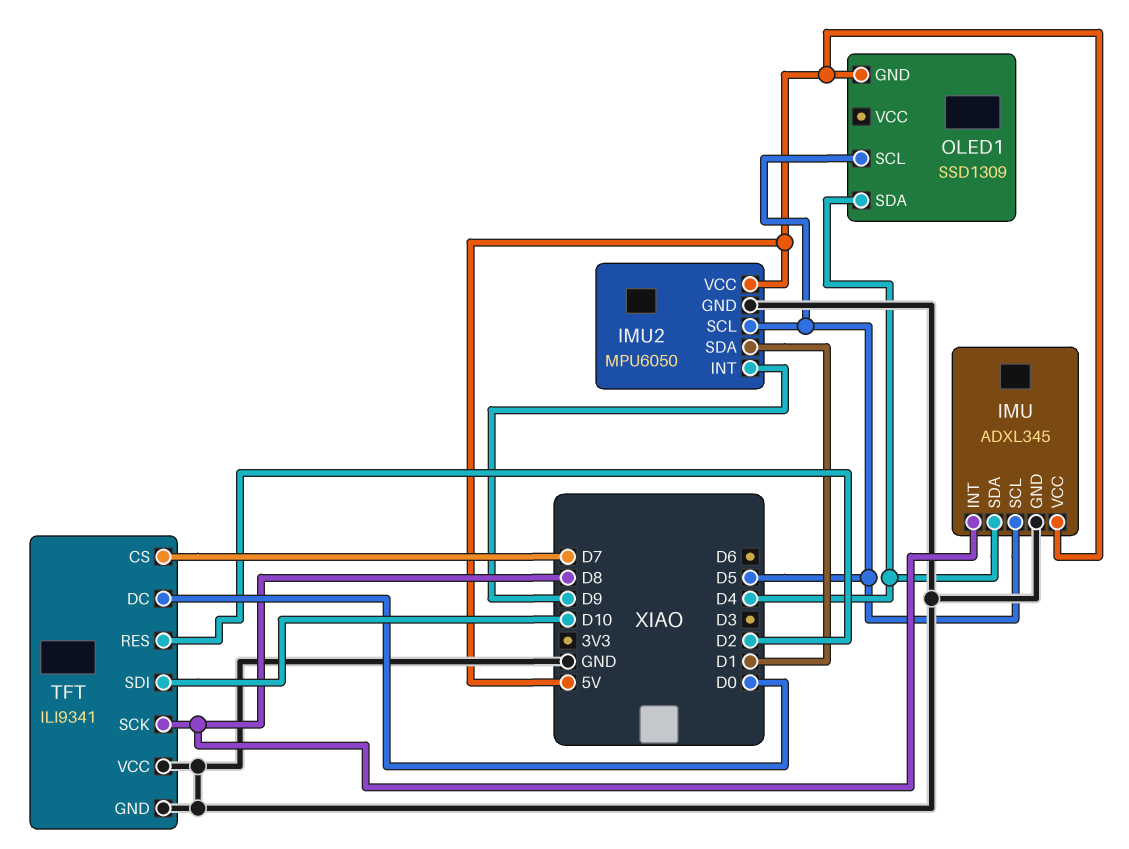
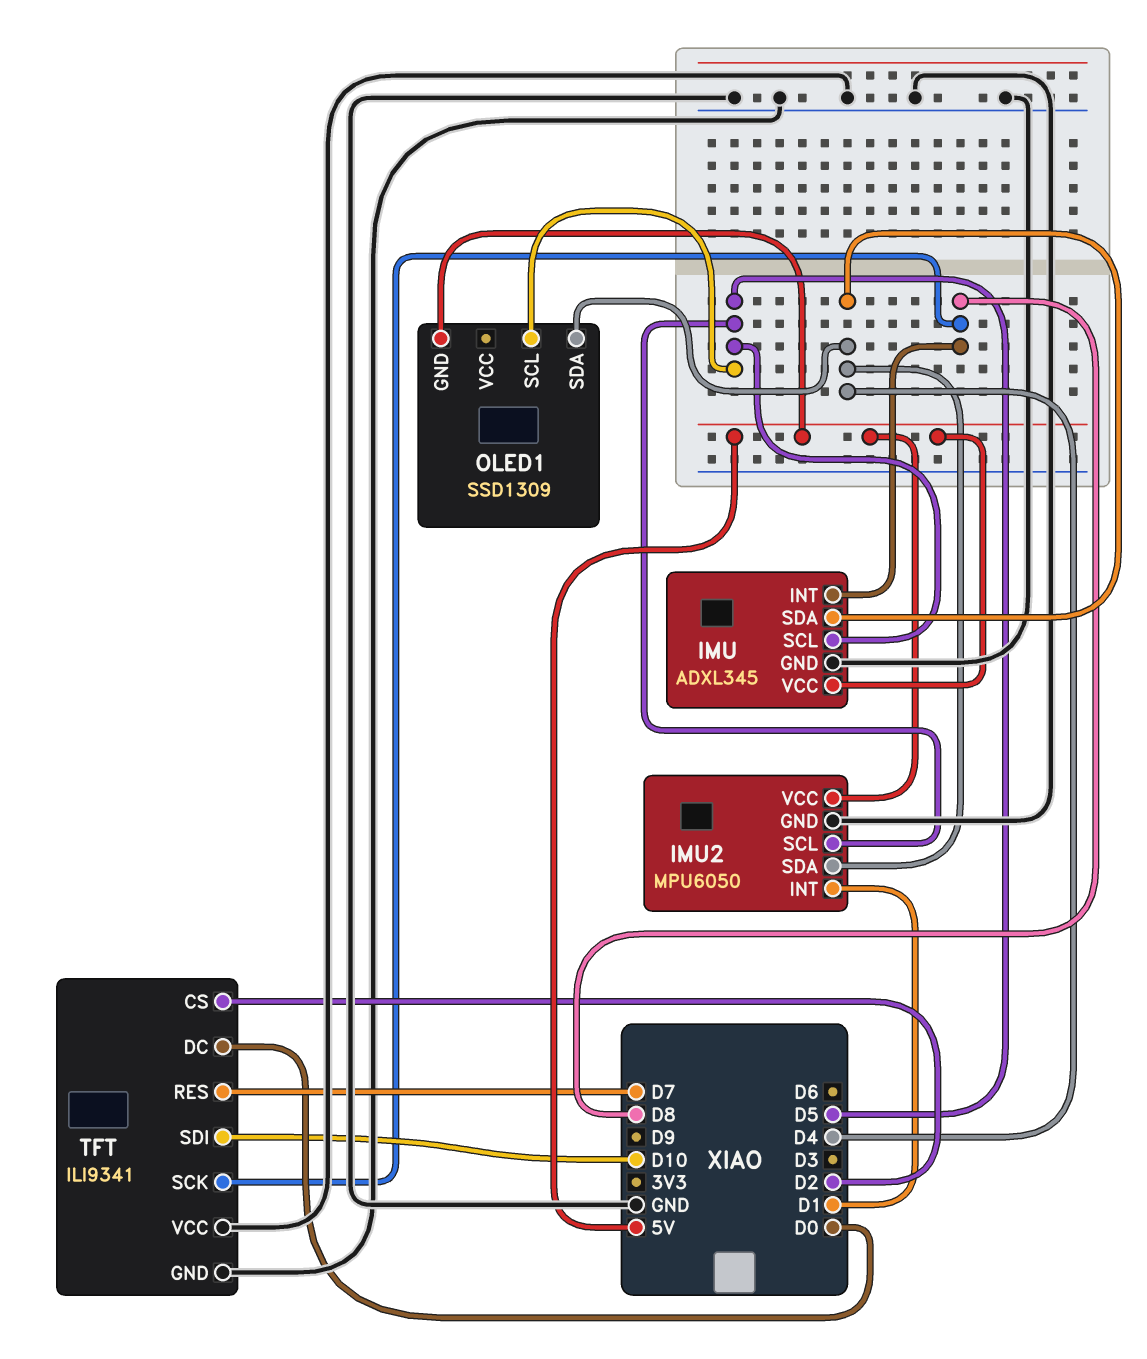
IMU2 pin INT: D9 -> D1
IMU2 pin SDA: D1 -> D4
TFT pin CS: D7 -> D2
TFT pin RES: D2 -> D7

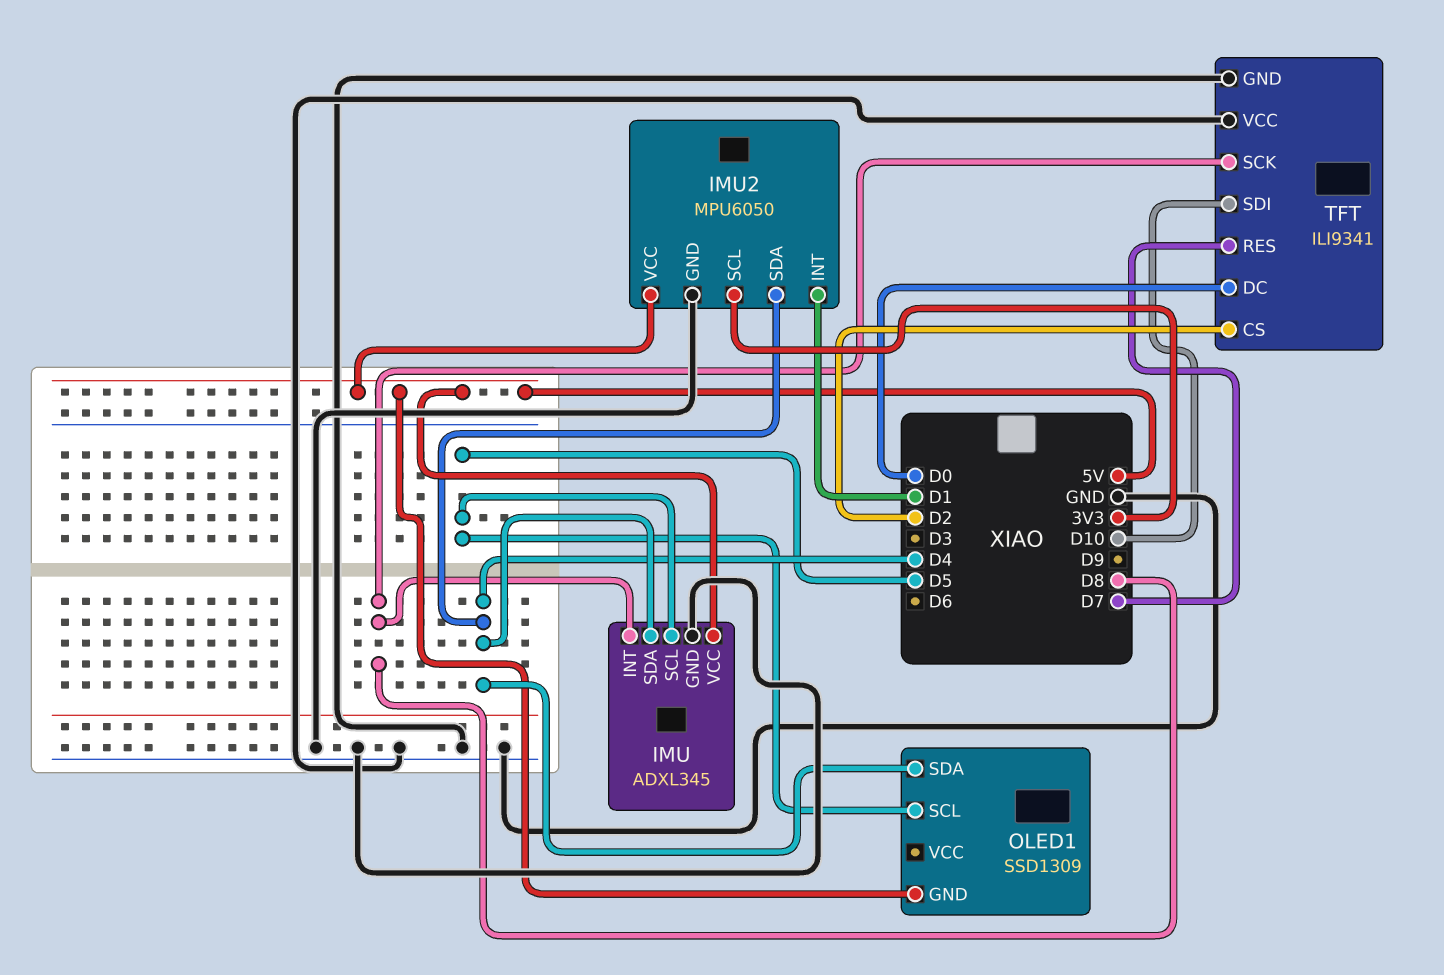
IMU2 pin SCL: D5 -> 3V3

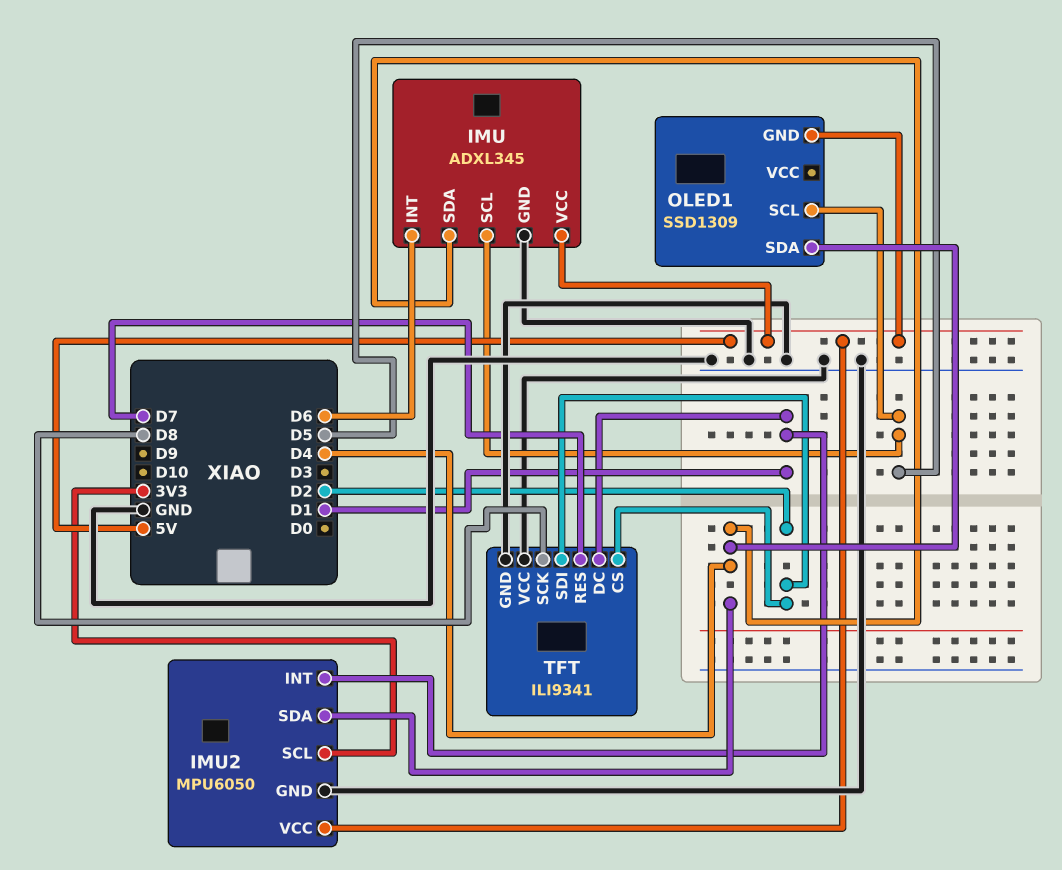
IMU pin INT: D8 -> D6
TFT pin DC: D0 -> D1
TFT pin SDI: D10 -> D2

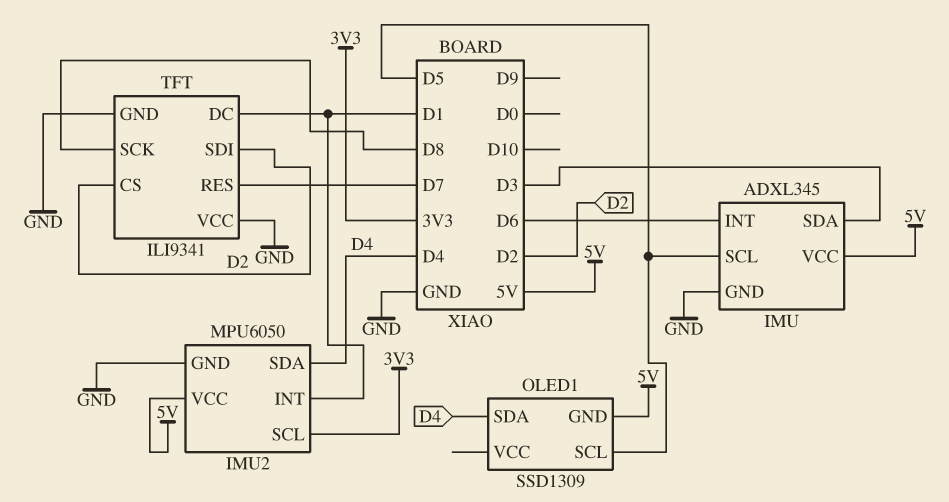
IMU pin SDA: D4 -> D3

